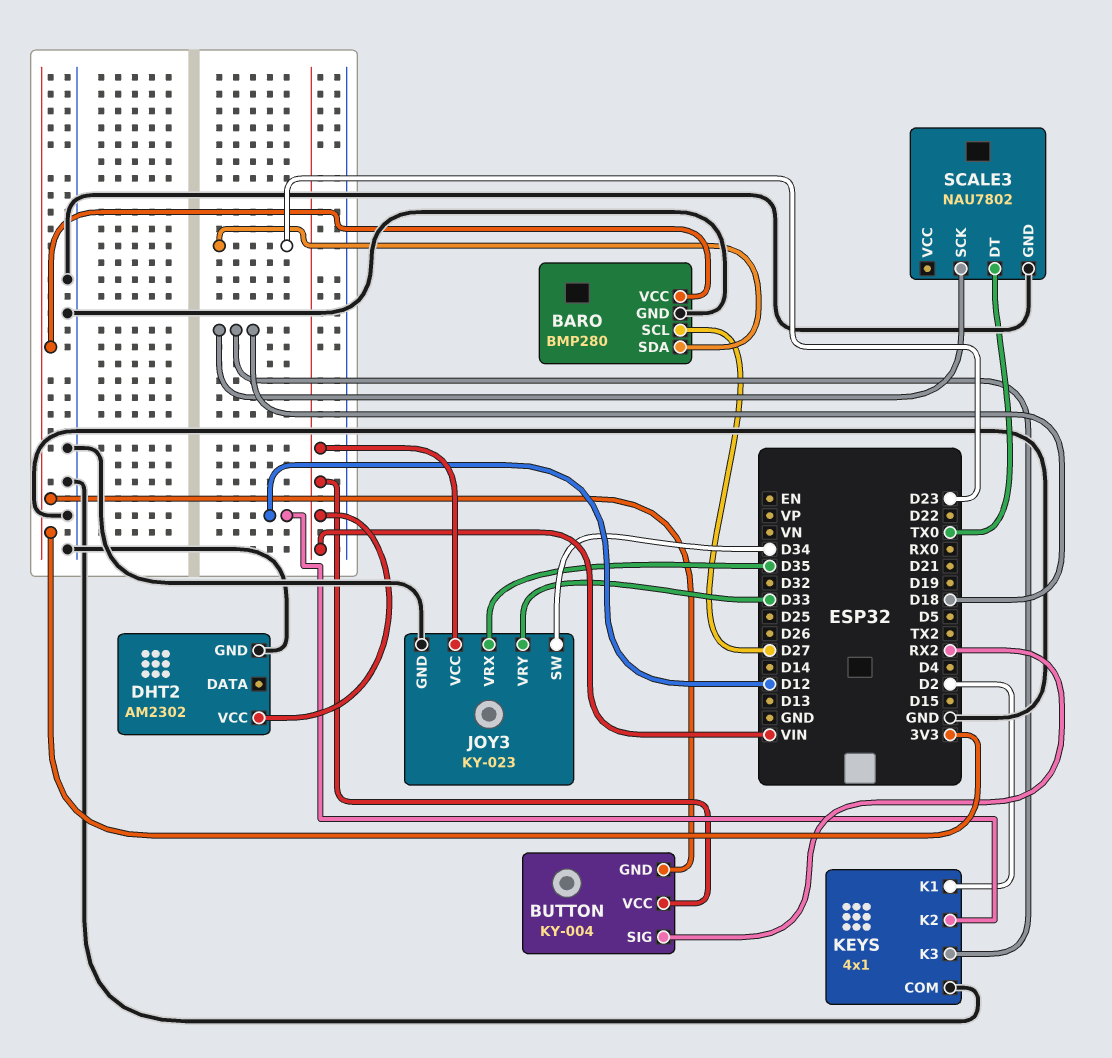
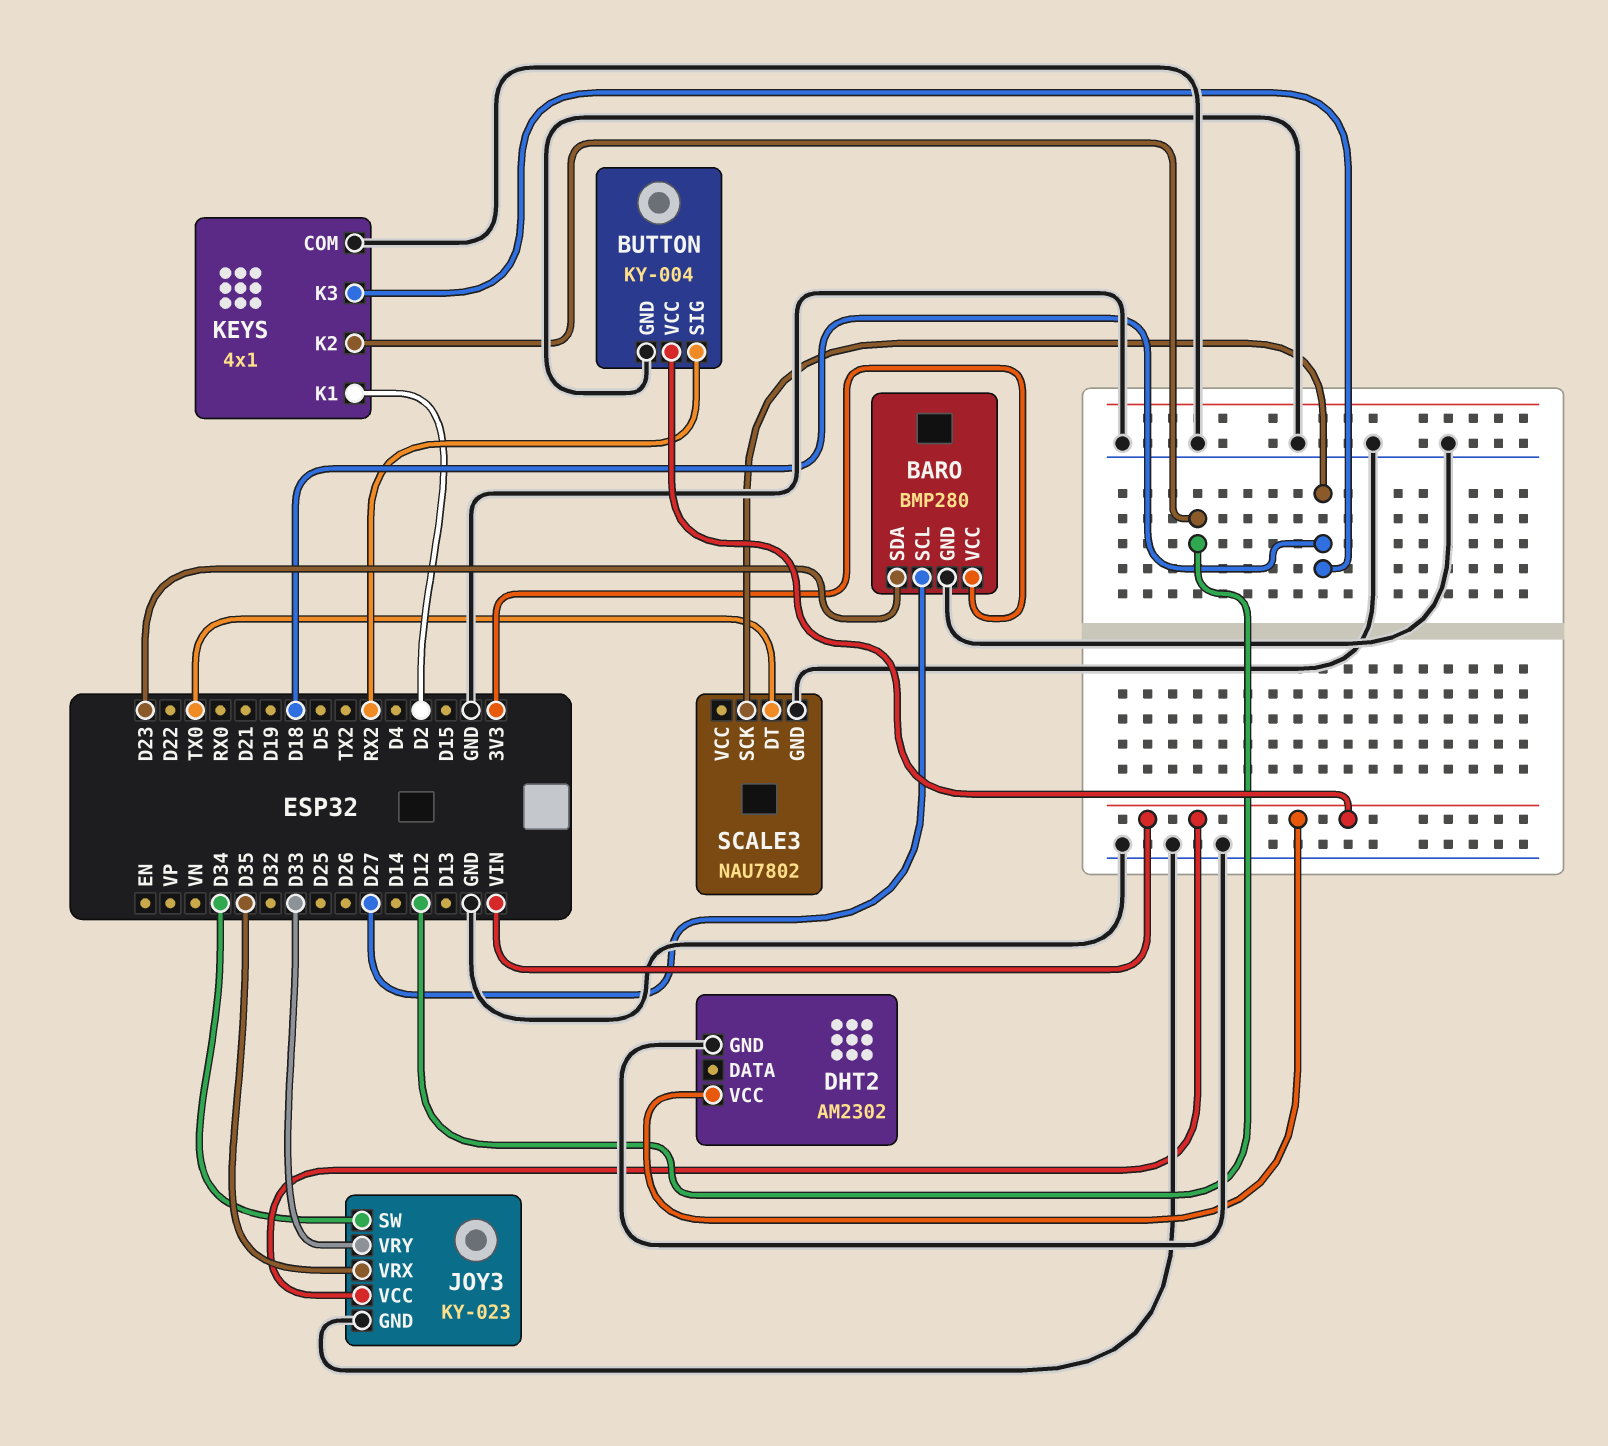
BUTTON pin GND: 3V3 -> GND

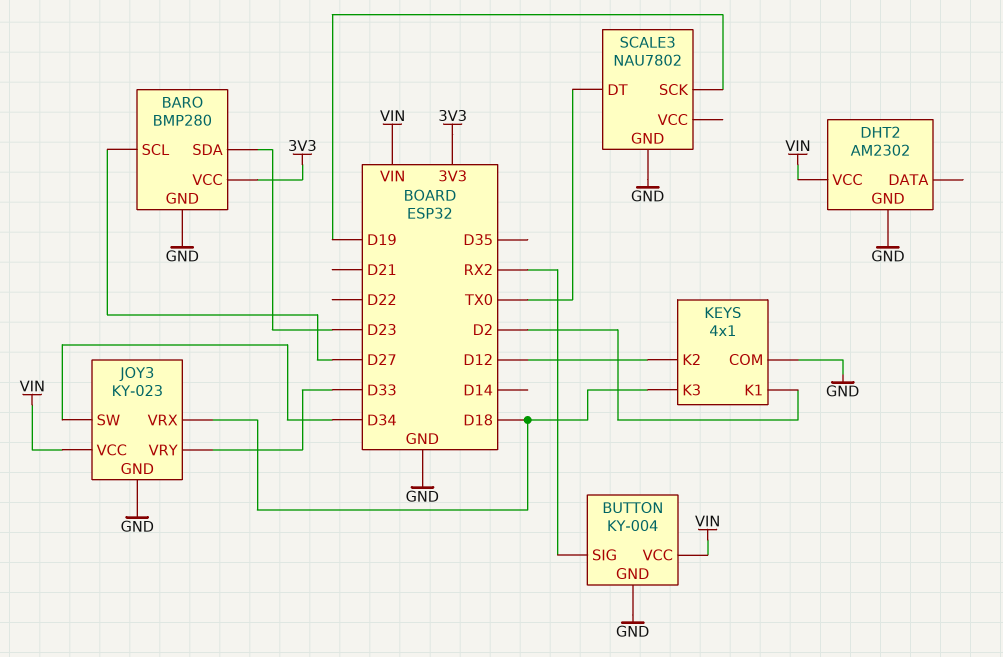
JOY3 pin VRX: D35 -> D18
SCALE3 pin SCK: D18 -> D19

